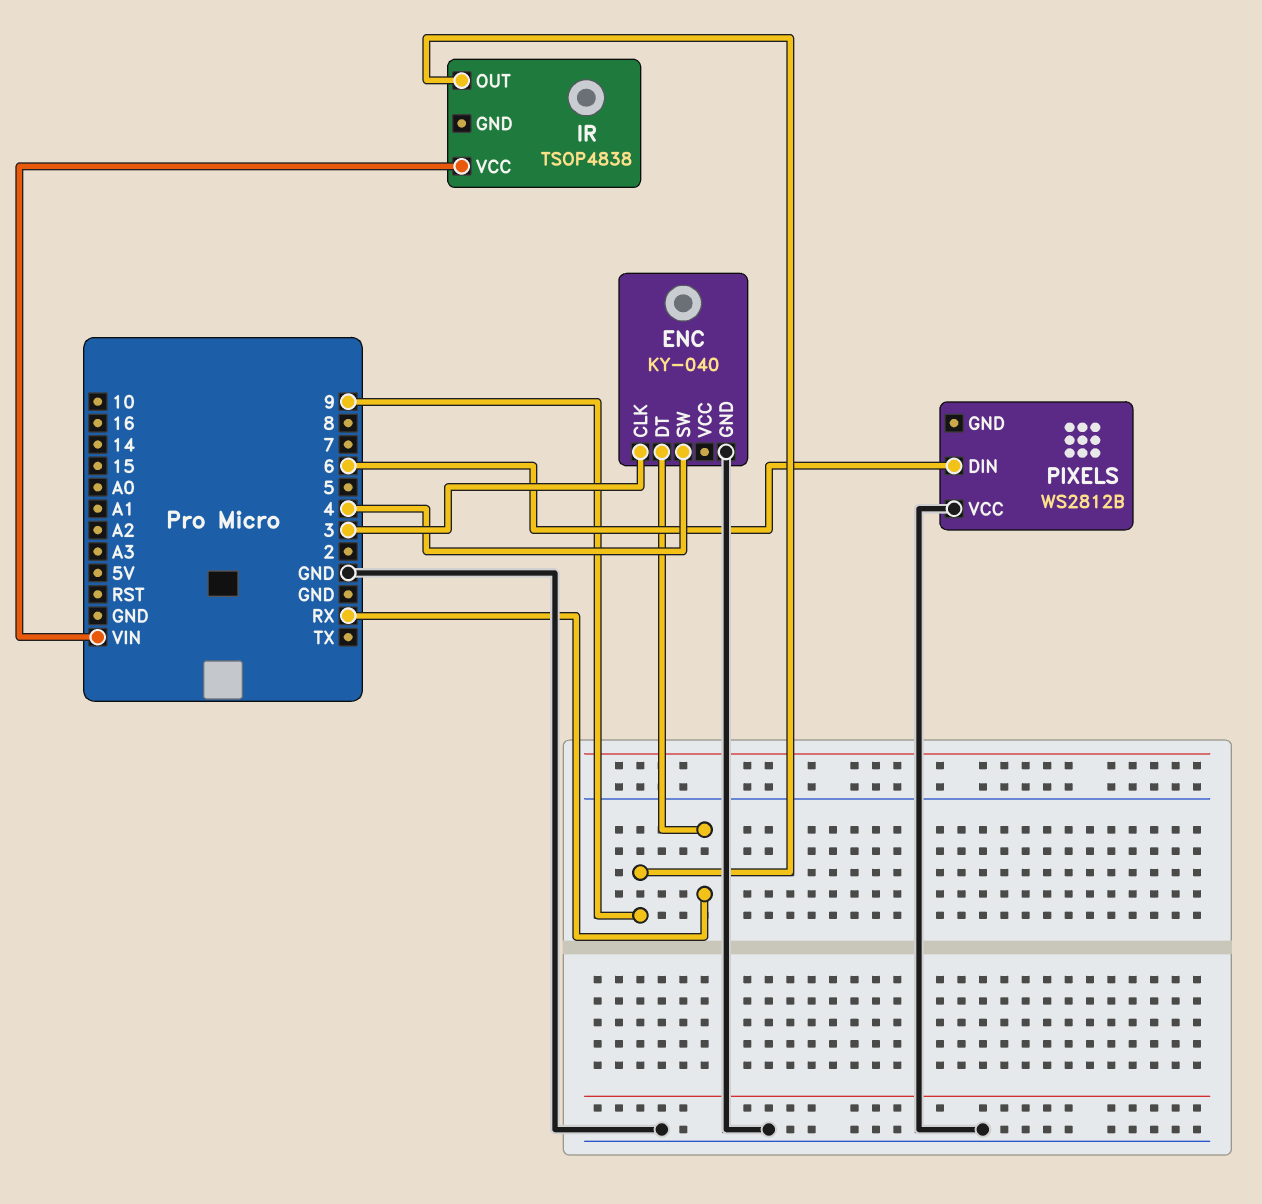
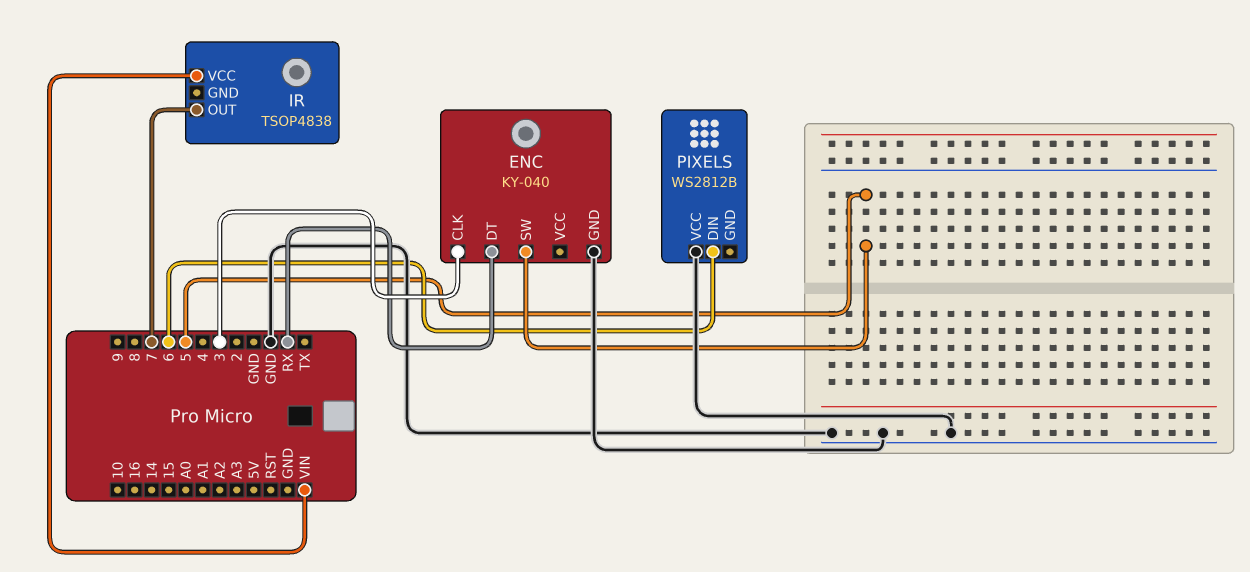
ENC pin SW: 4 -> 5
IR pin OUT: 9 -> 7

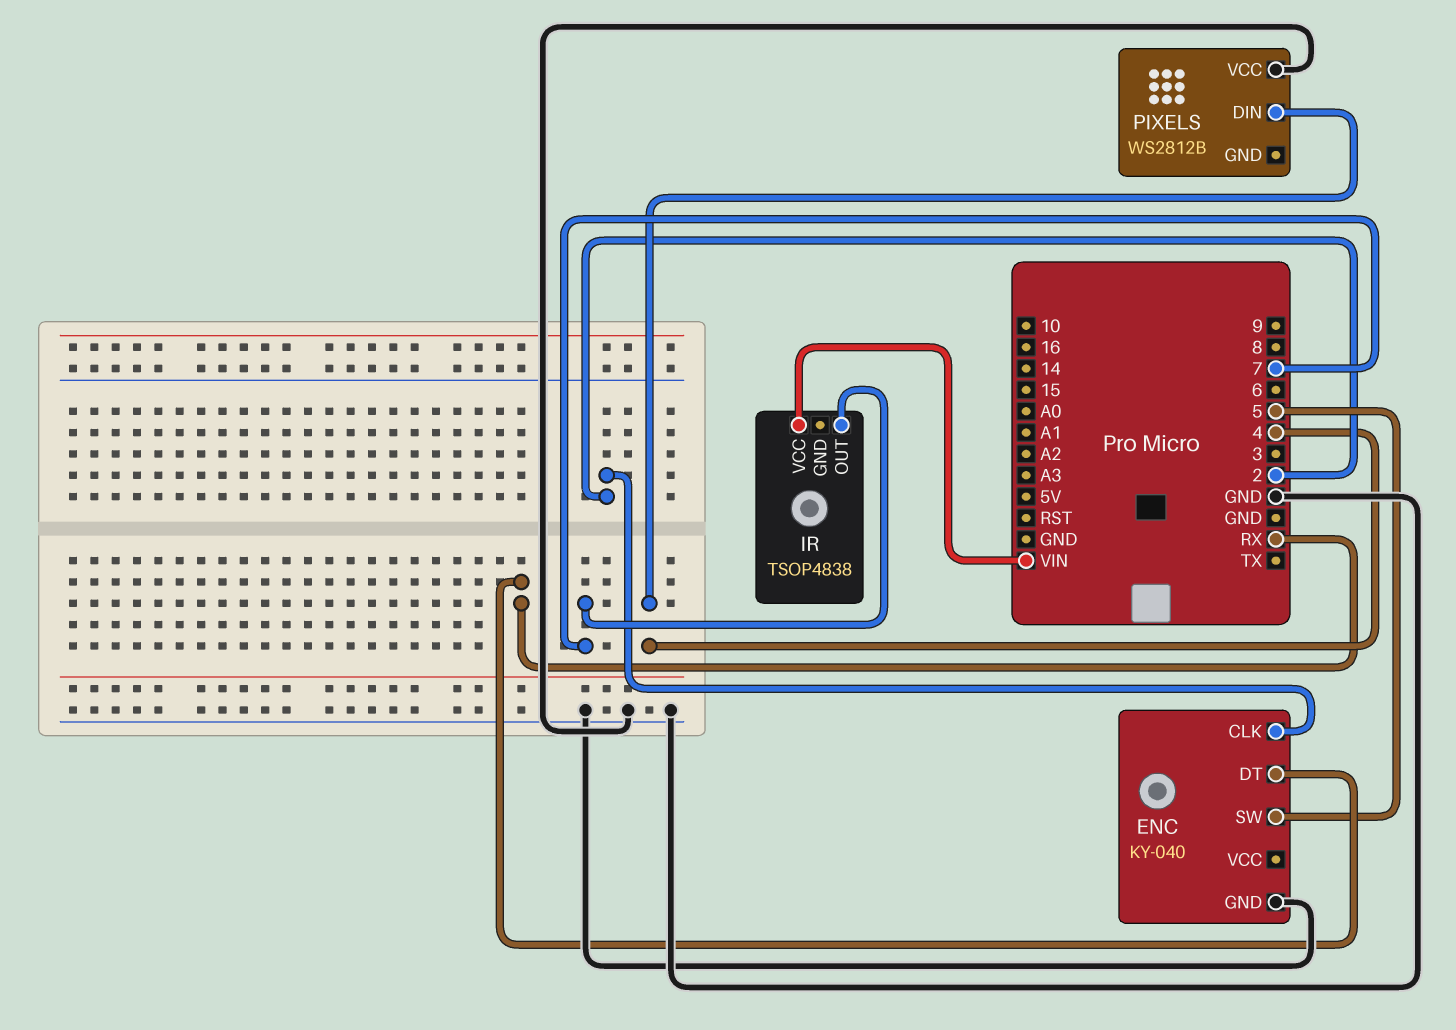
ENC pin CLK: 3 -> 2
PIXELS pin DIN: 6 -> 4

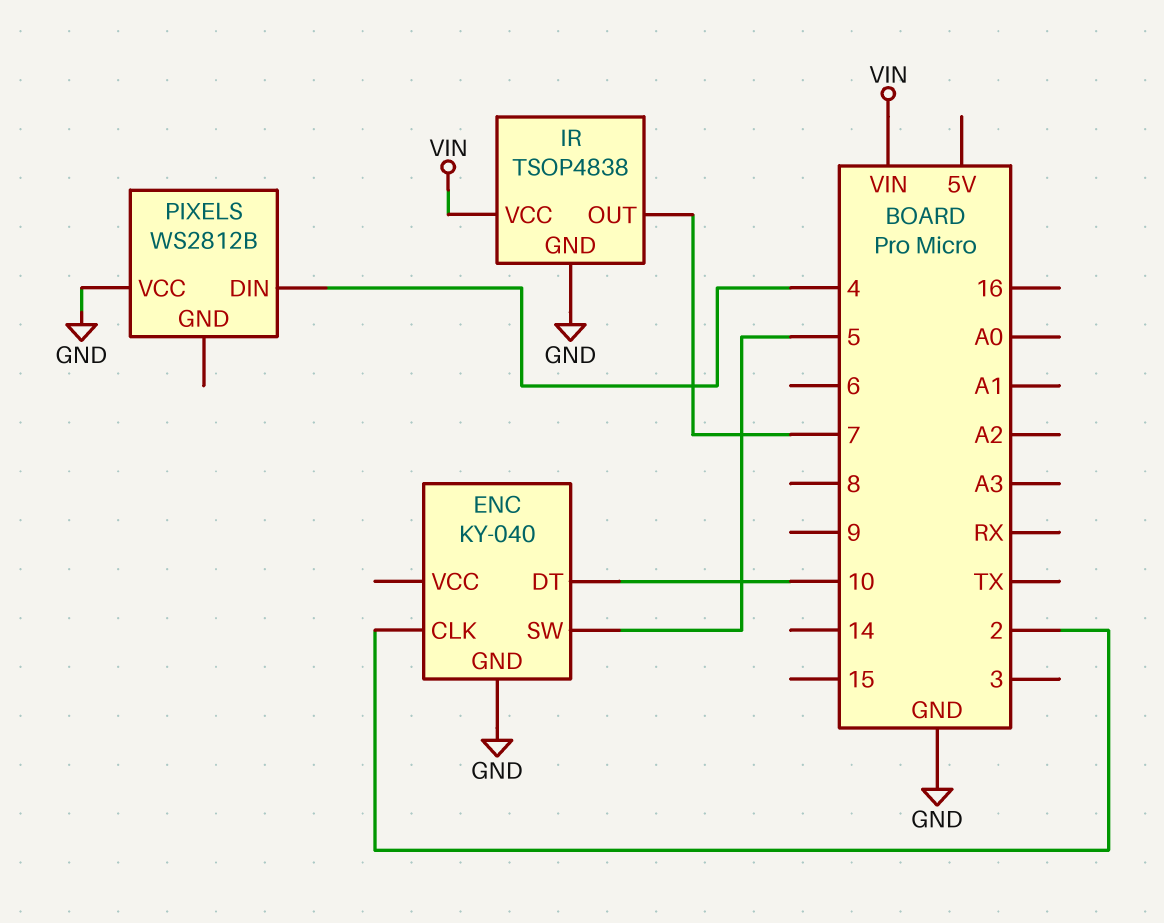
ENC pin DT: RX -> 10
IR pin GND: none -> GND

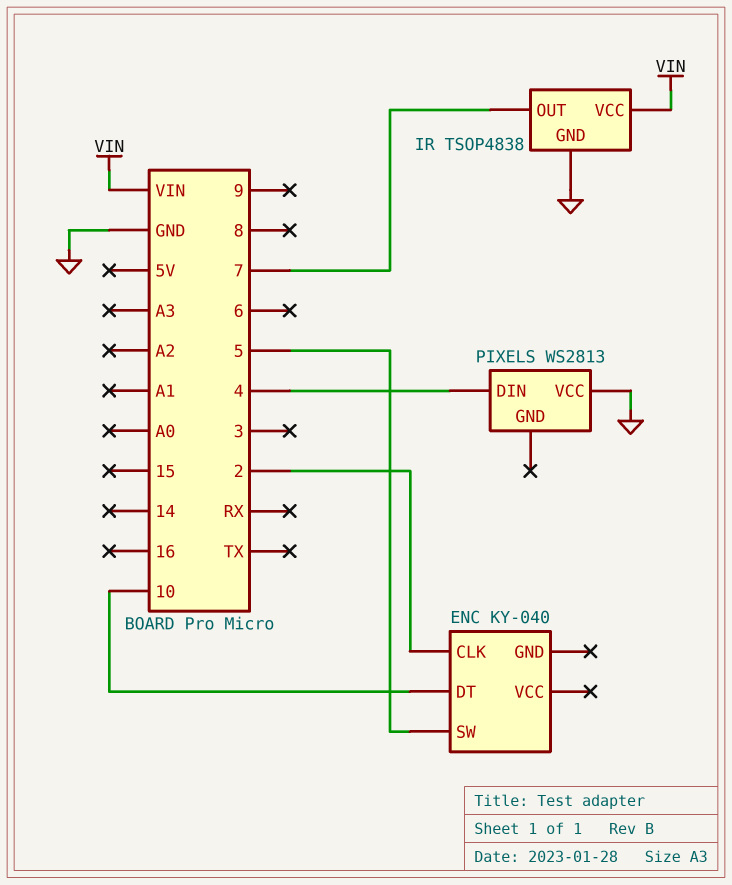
ENC pin GND: GND -> none
PIXELS: WS2812B -> WS2813

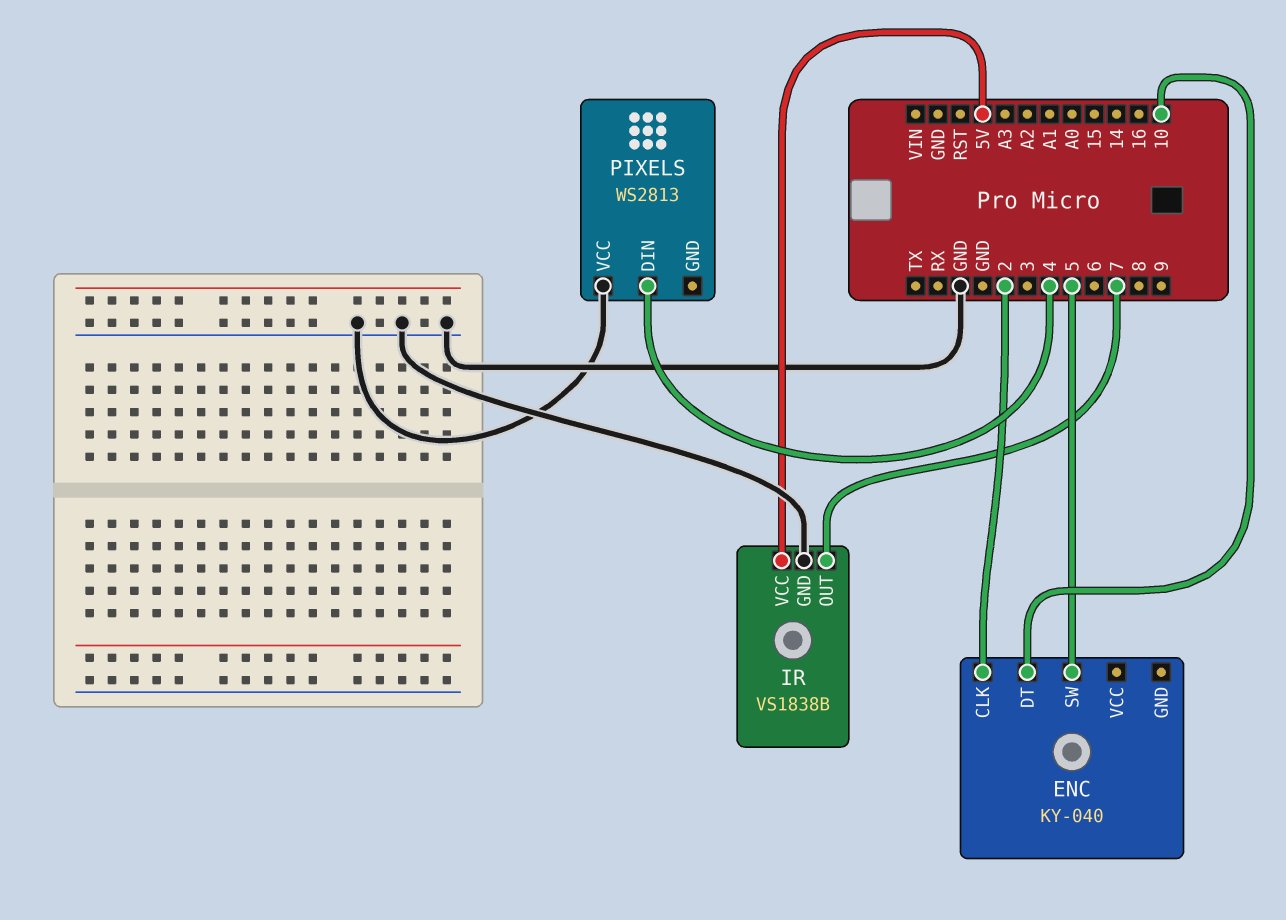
IR: TSOP4838 -> VS1838B
IR pin VCC: VIN -> 5V

